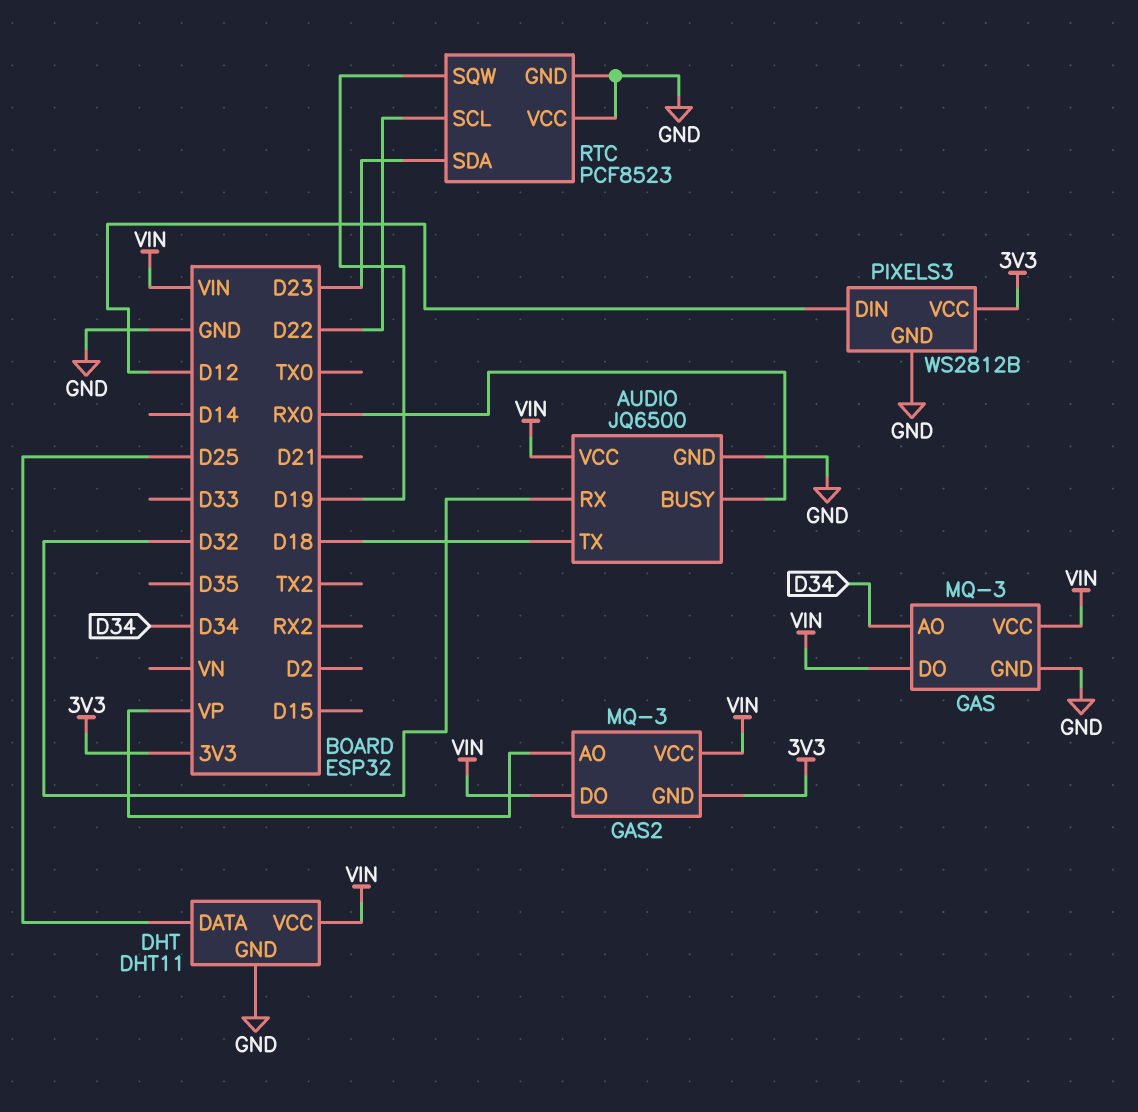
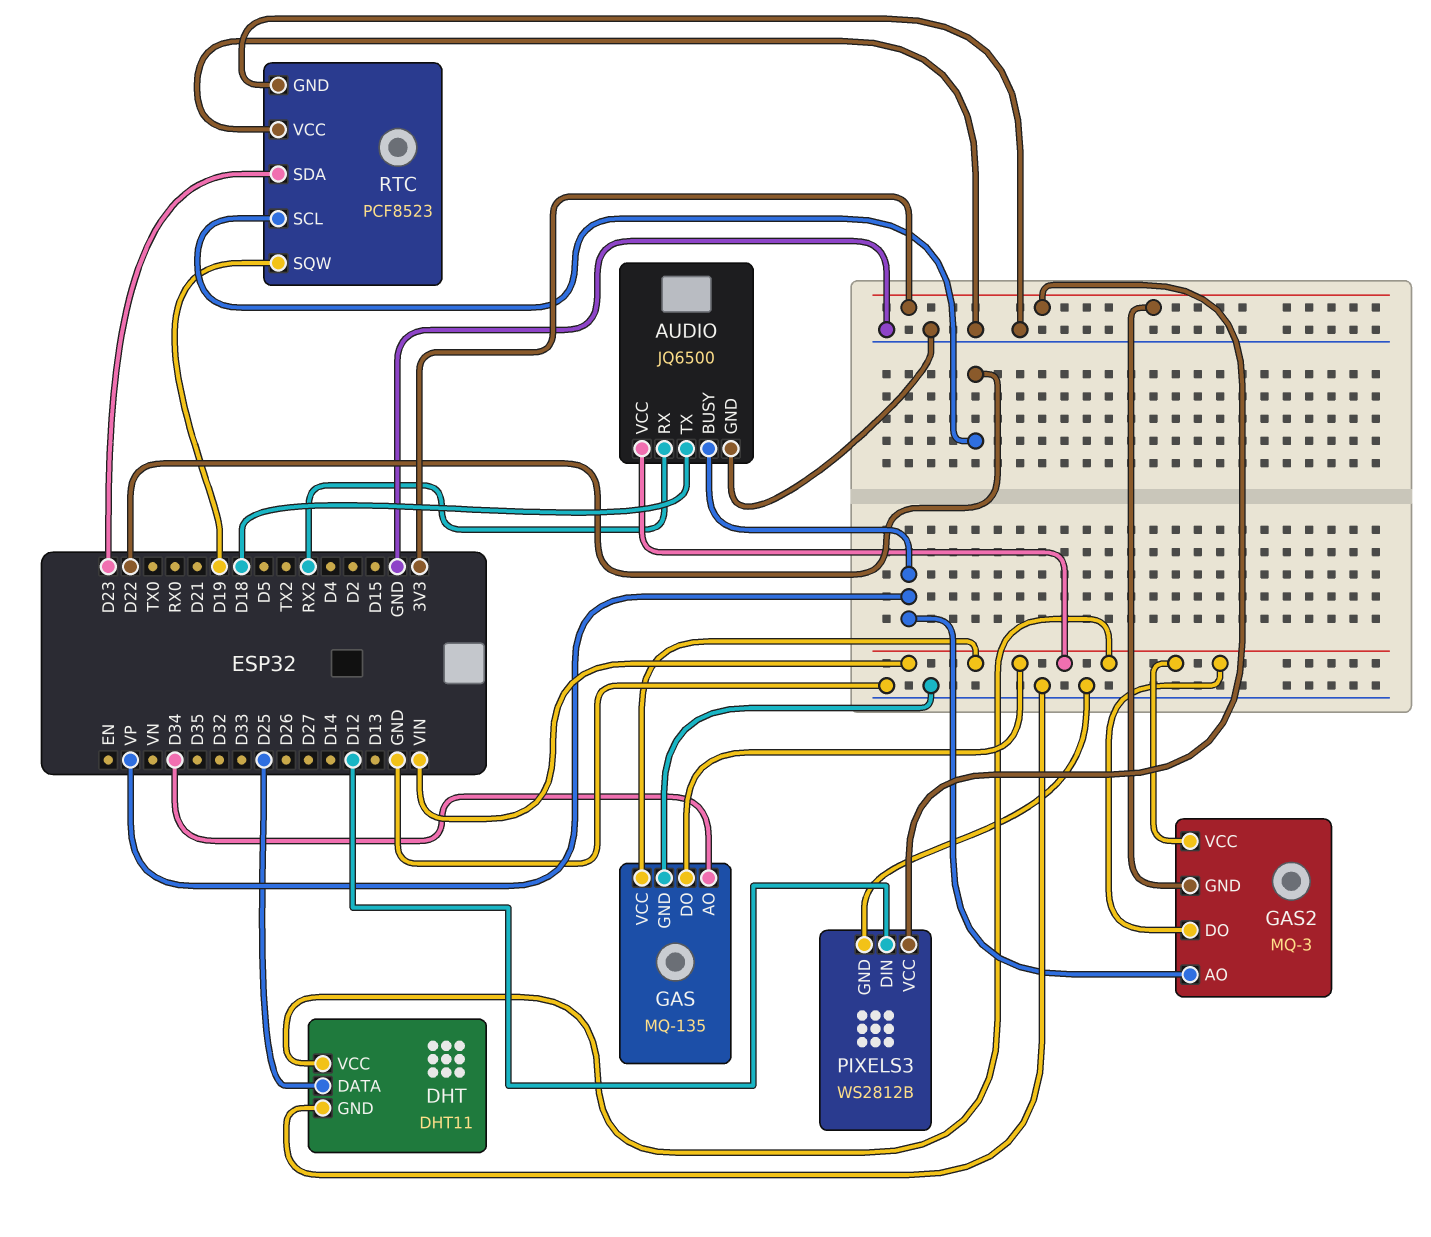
AUDIO pin BUSY: RX0 -> VP
AUDIO pin RX: D32 -> RX2
GAS: MQ-3 -> MQ-135

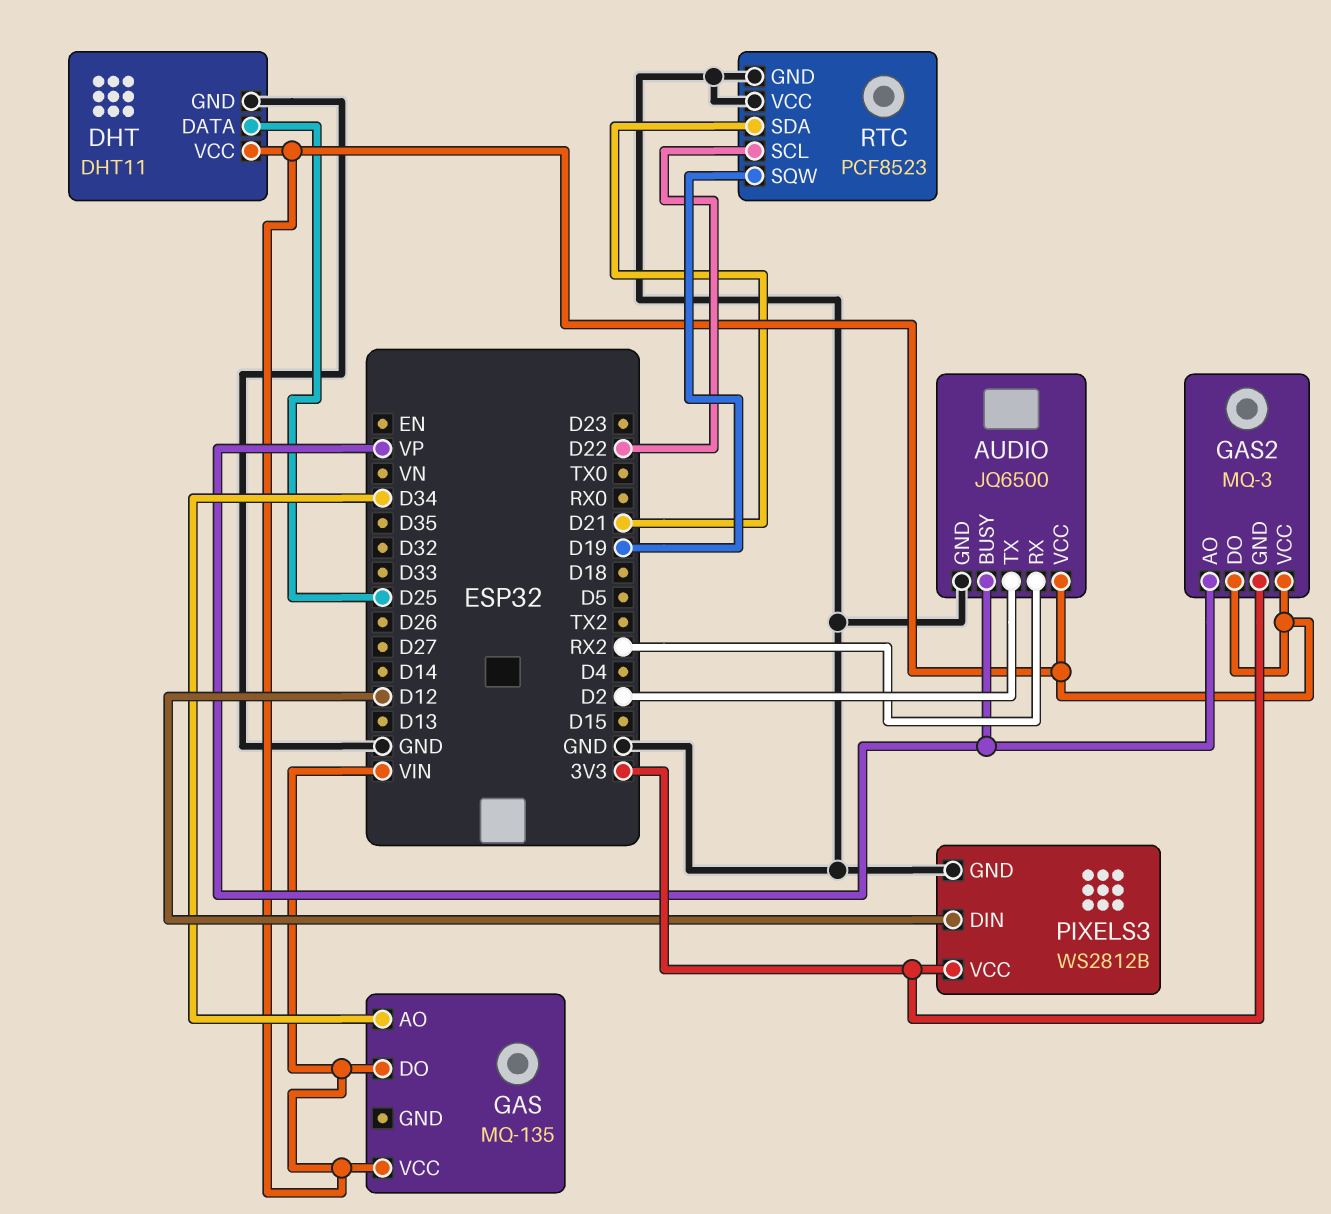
AUDIO pin TX: D18 -> D2
GAS pin GND: GND -> none
RTC pin SDA: D23 -> D21

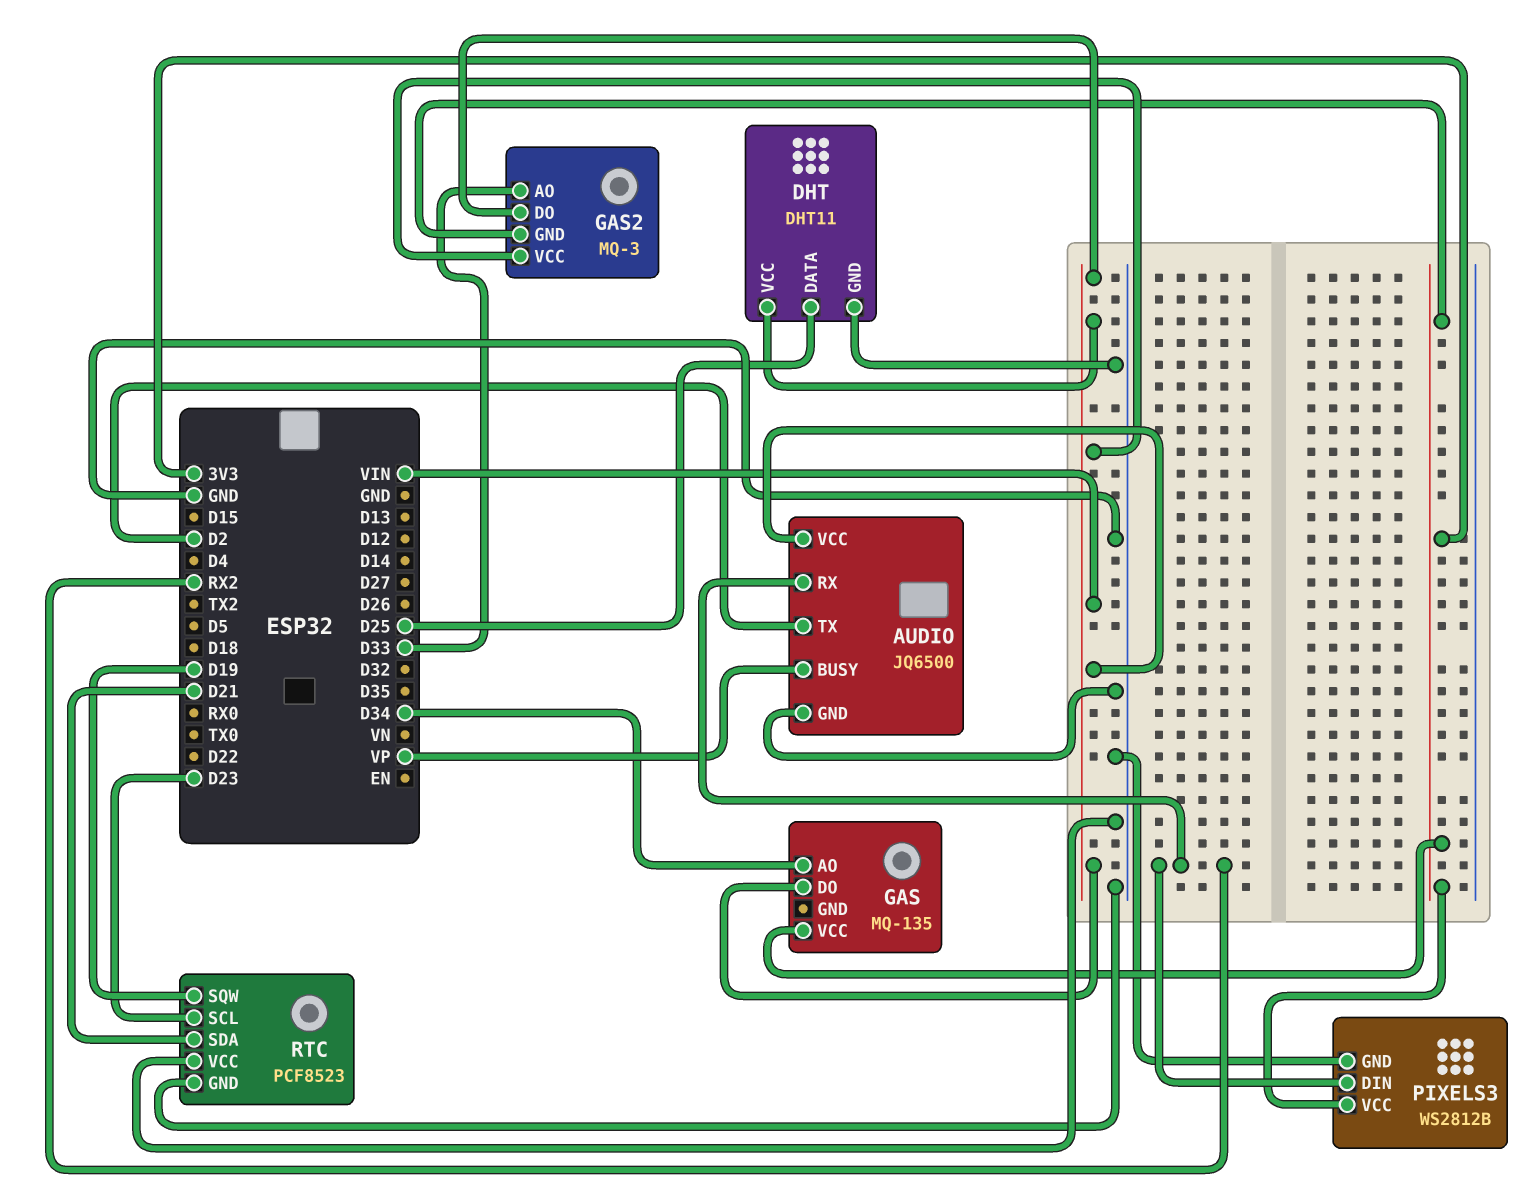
GAS pin VCC: VIN -> 3V3
GAS2 pin AO: VP -> D33
PIXELS3 pin DIN: D12 -> RX2
RTC pin SCL: D22 -> D23

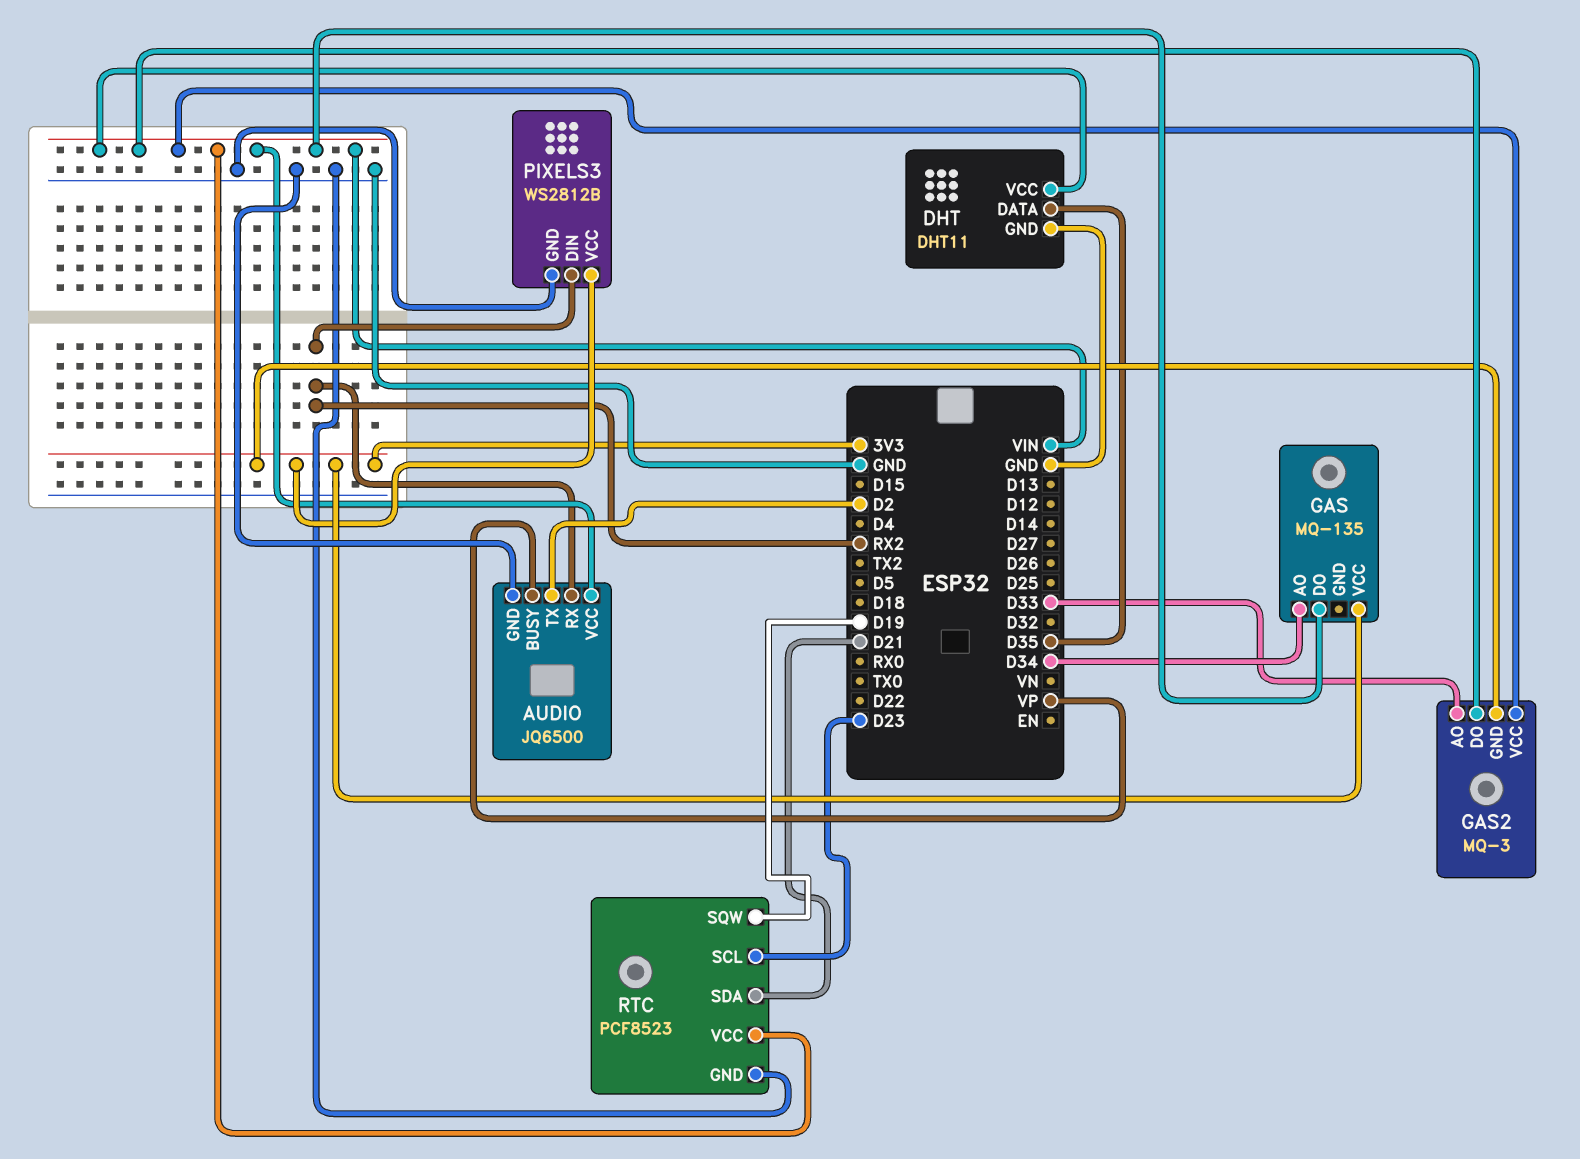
DHT pin DATA: D25 -> D35
RTC pin VCC: GND -> VIN

